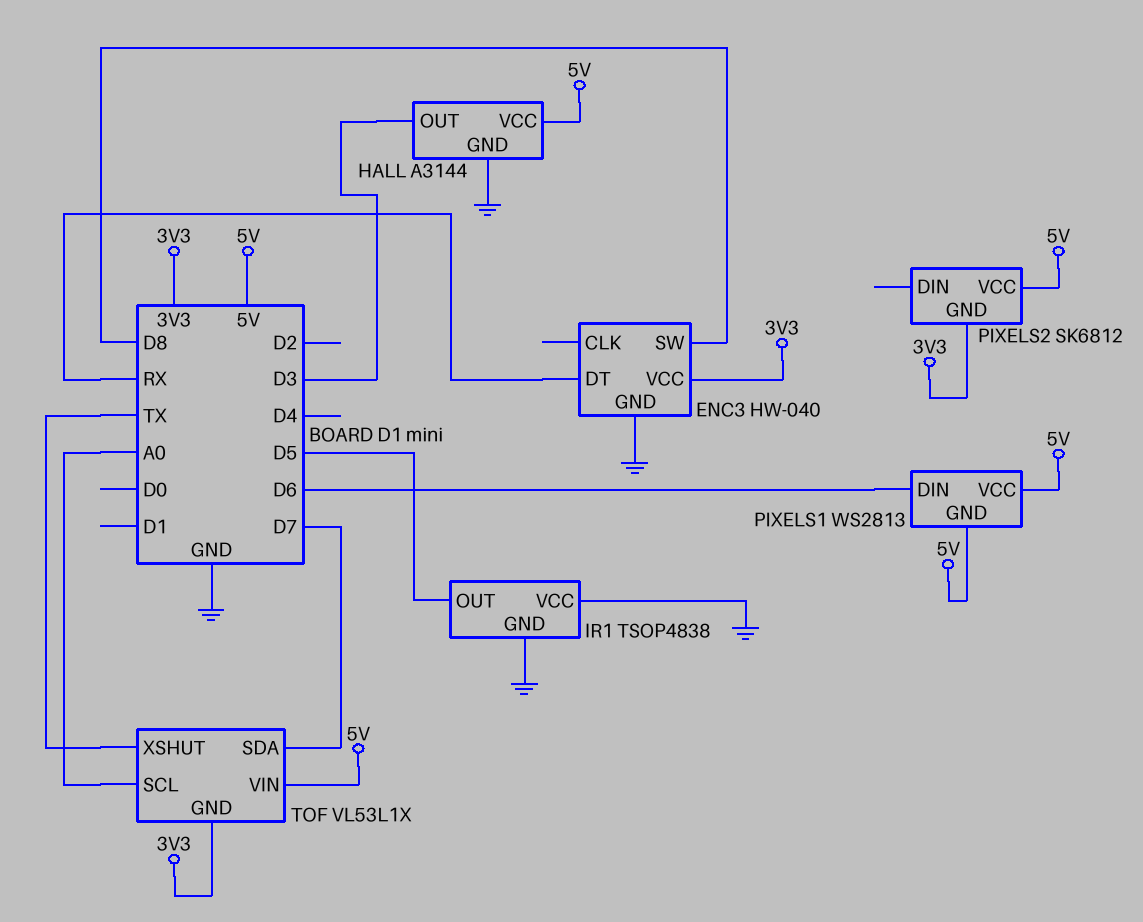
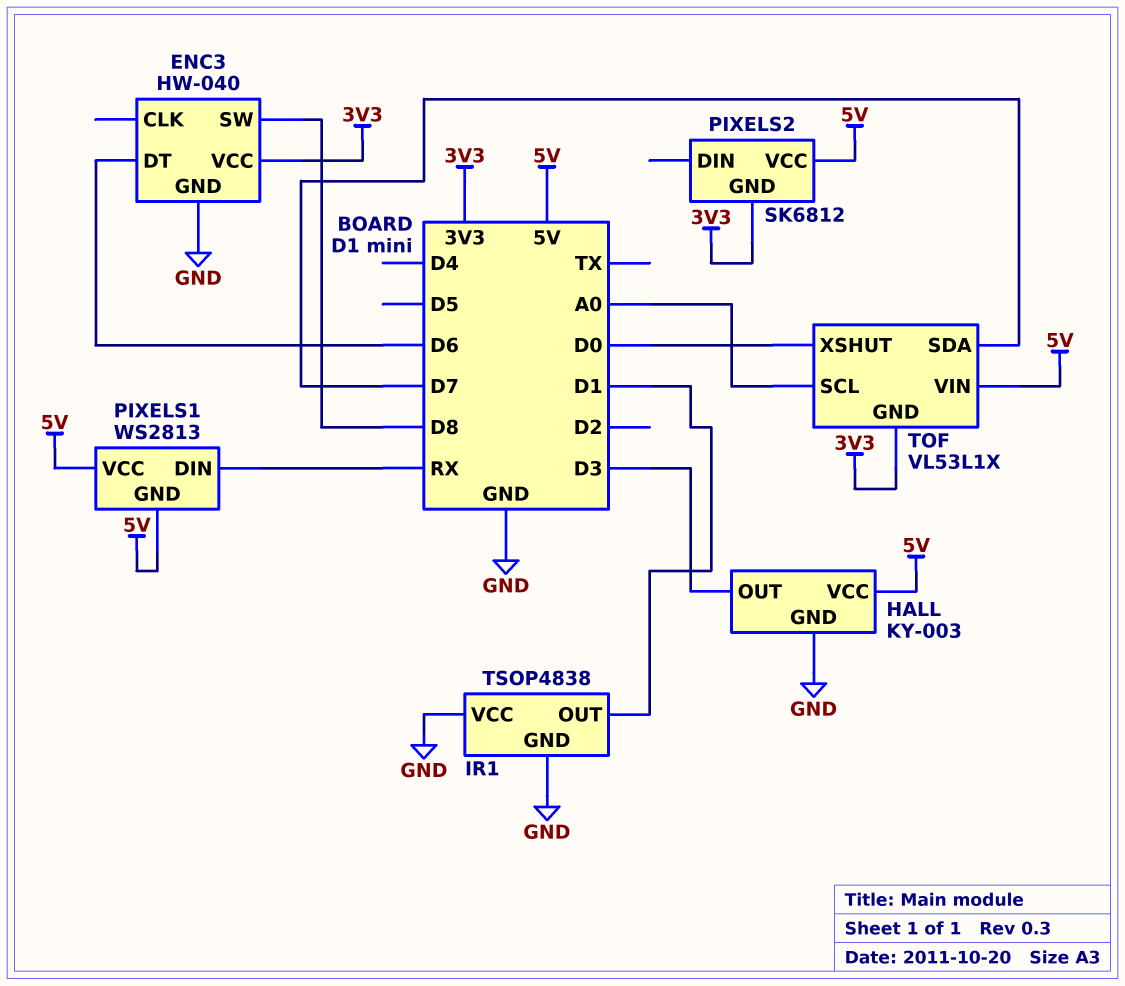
ENC3 pin DT: RX -> D6
HALL: A3144 -> KY-003
IR1 pin OUT: D5 -> D1
PIXELS1 pin DIN: D6 -> RX
TOF pin XSHUT: TX -> D0

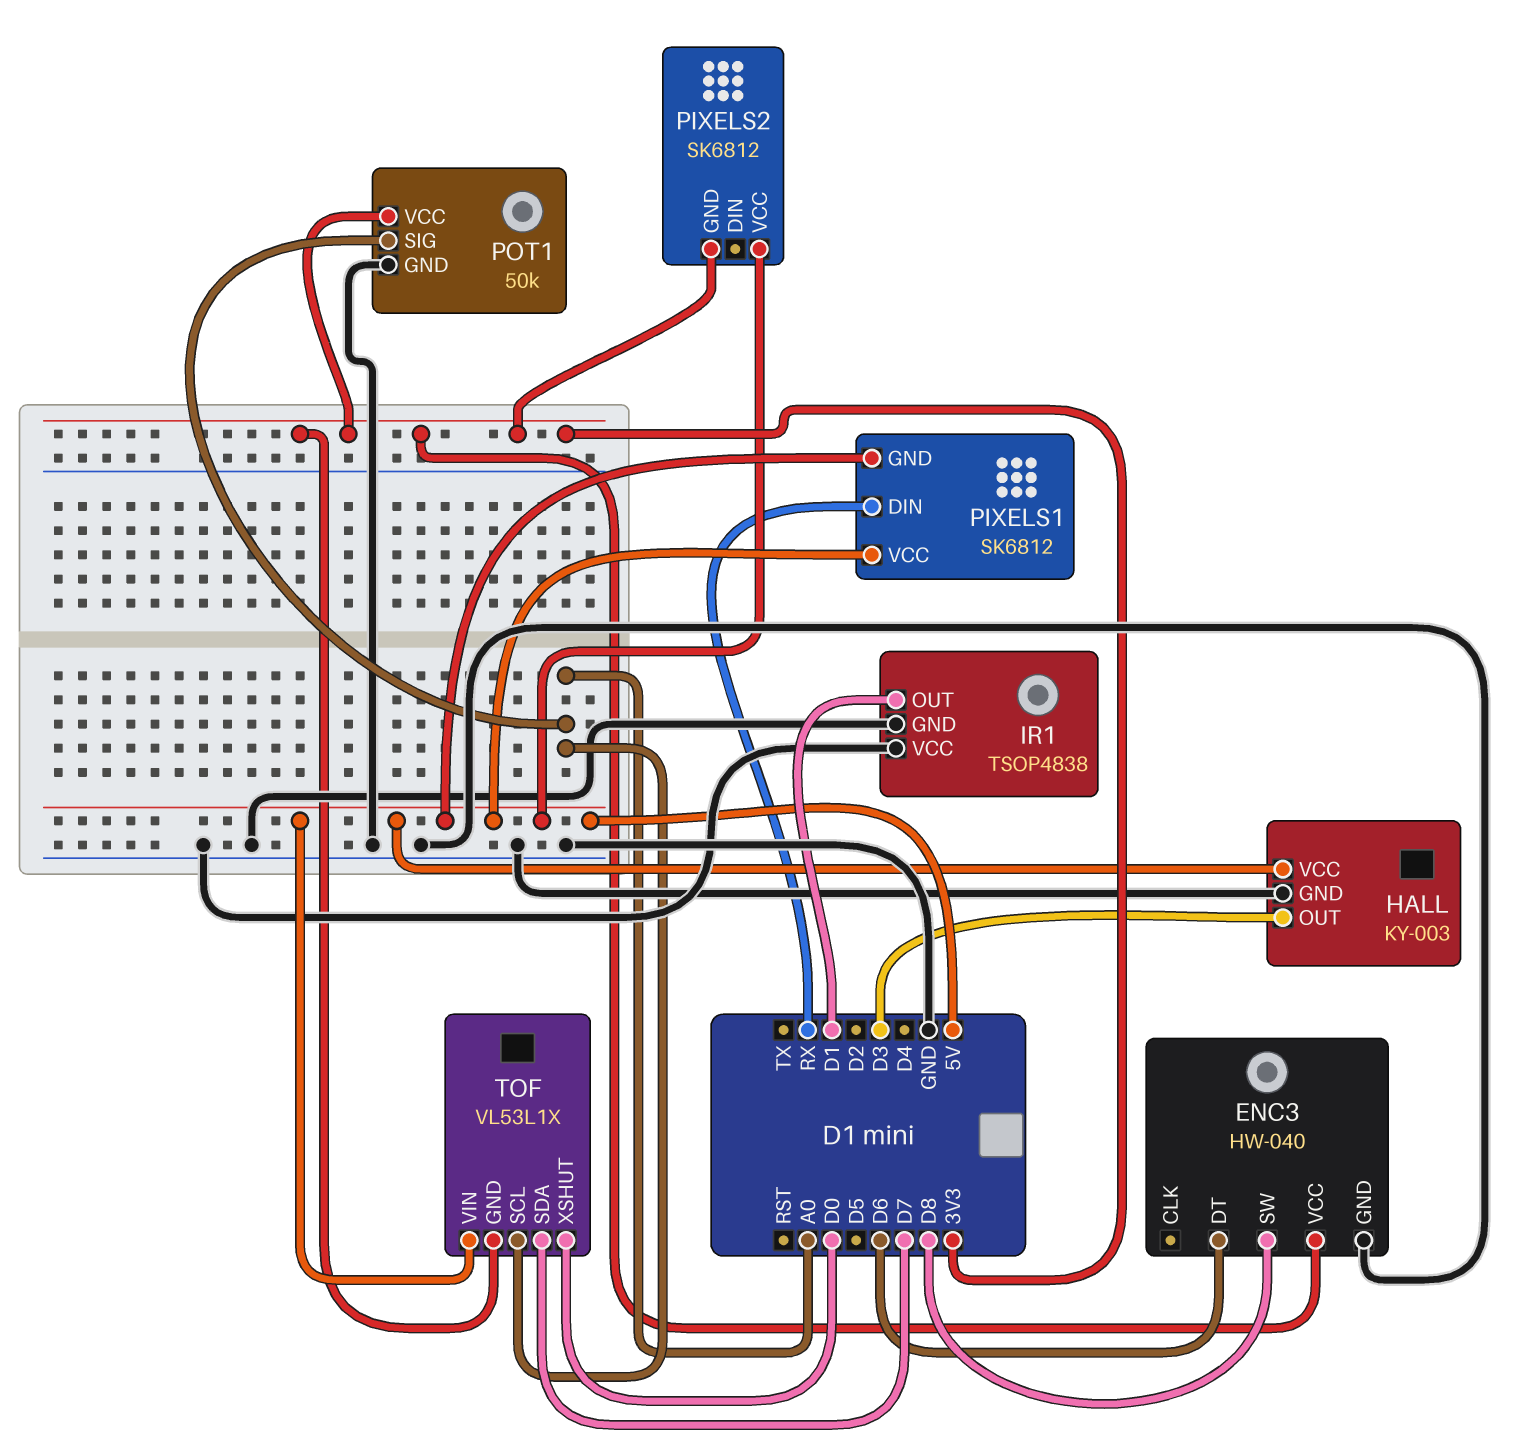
PIXELS1: WS2813 -> SK6812
POT1: none -> 50k
POT1 pin GND: none -> GND
POT1 pin SIG: none -> A0
POT1 pin VCC: none -> 3V3

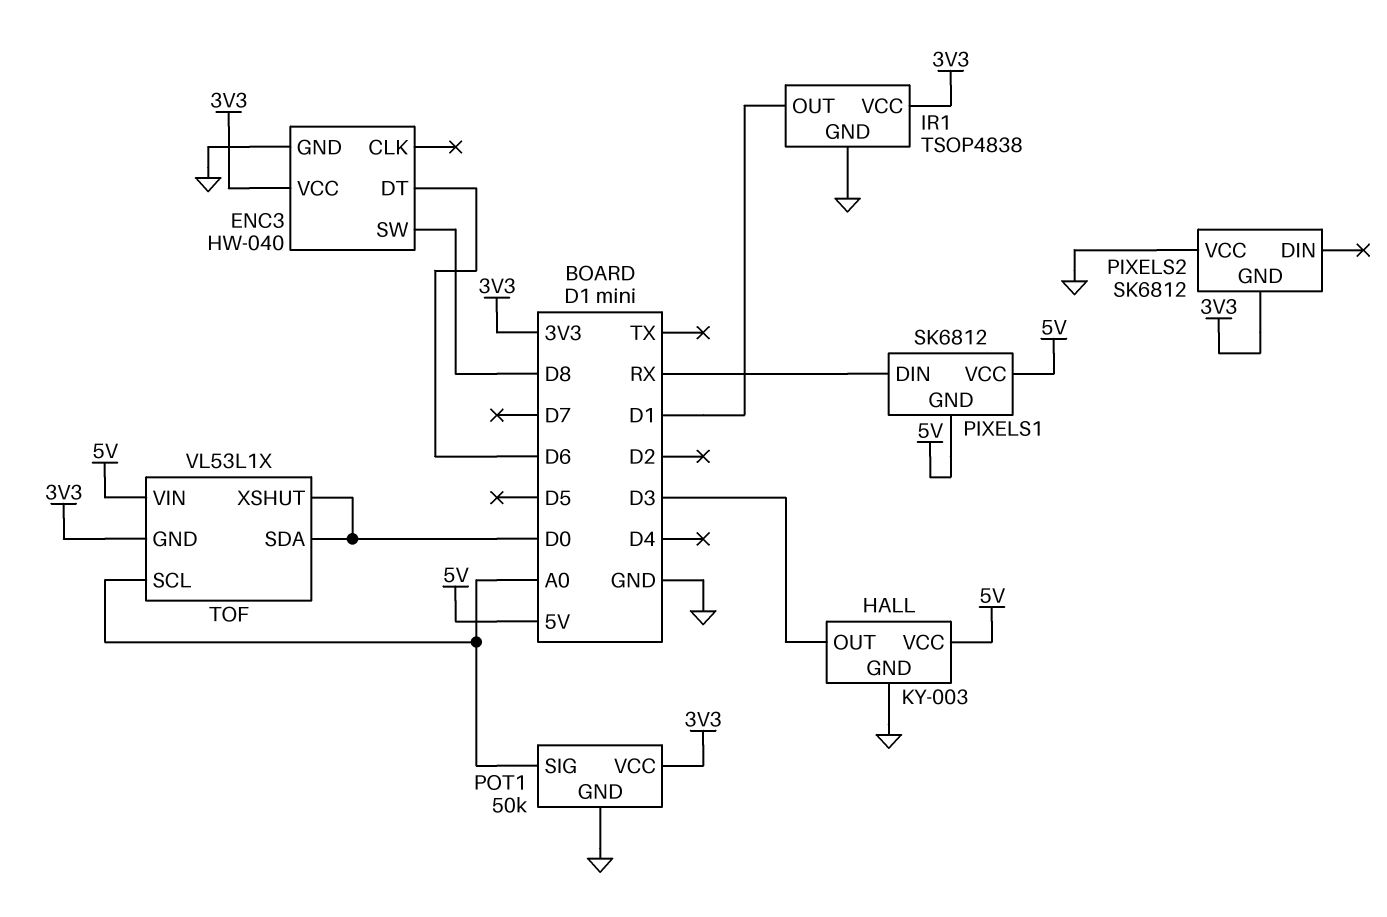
IR1 pin VCC: GND -> 3V3
PIXELS2 pin VCC: 5V -> GND
TOF pin SDA: D7 -> D0

